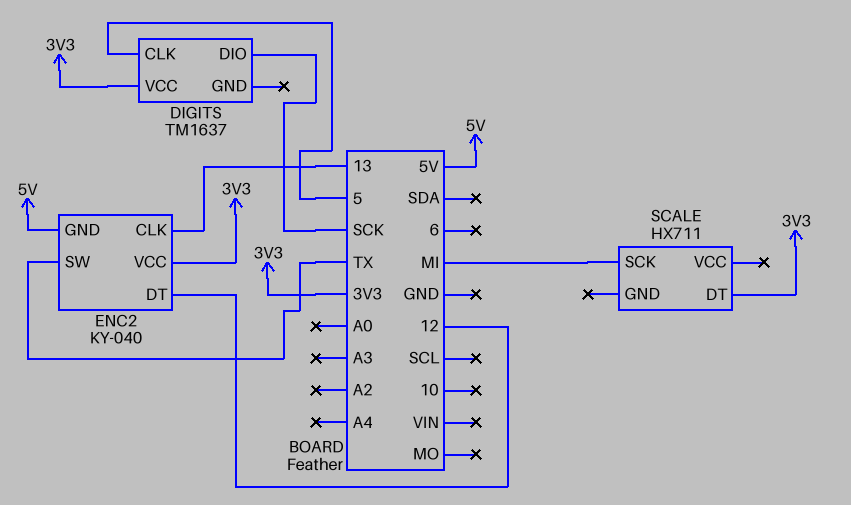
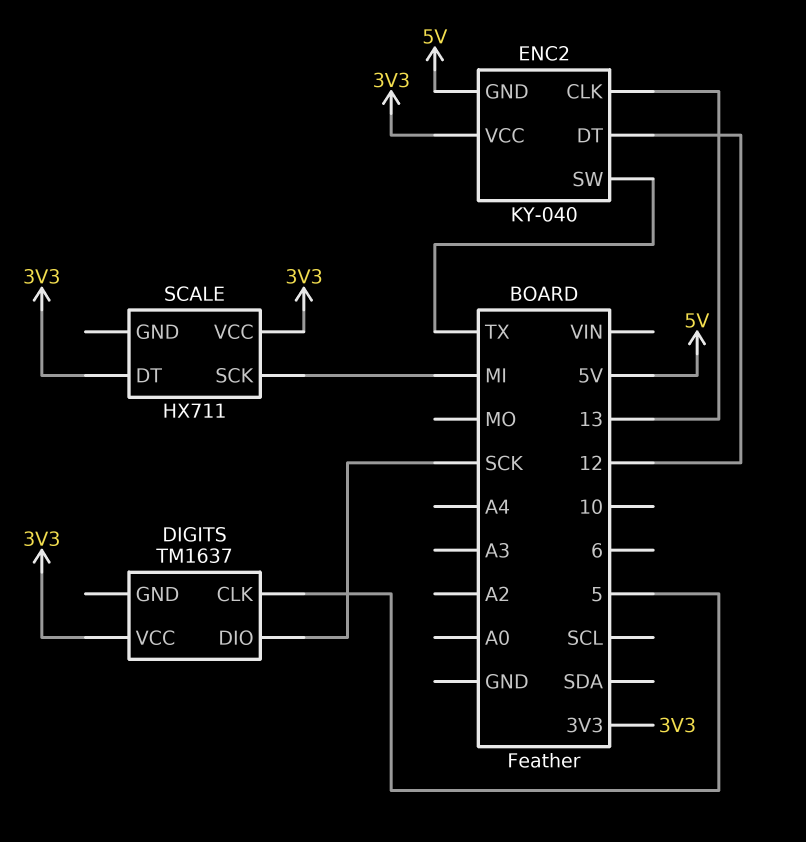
SCALE pin VCC: none -> 3V3

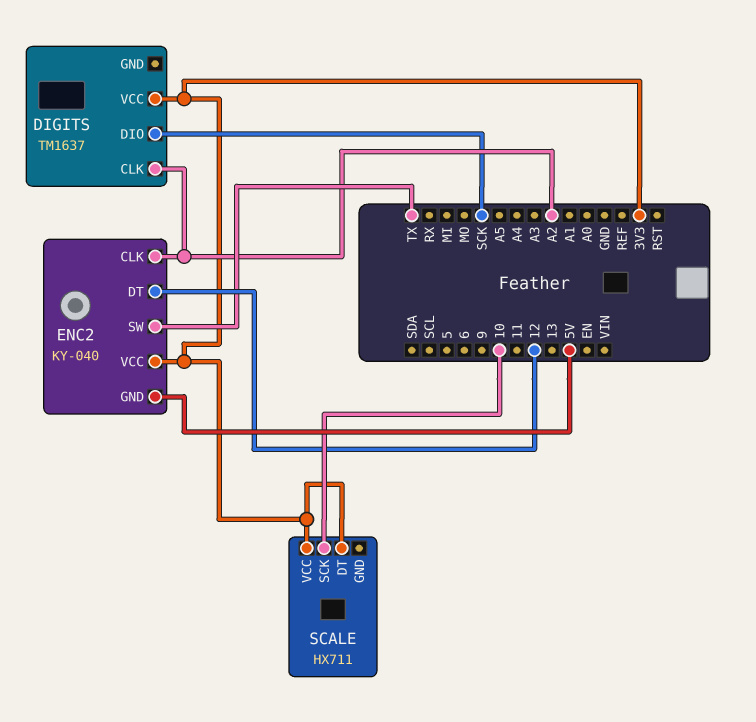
DIGITS pin CLK: 5 -> A2
ENC2 pin CLK: 13 -> A2
SCALE pin SCK: MI -> 10

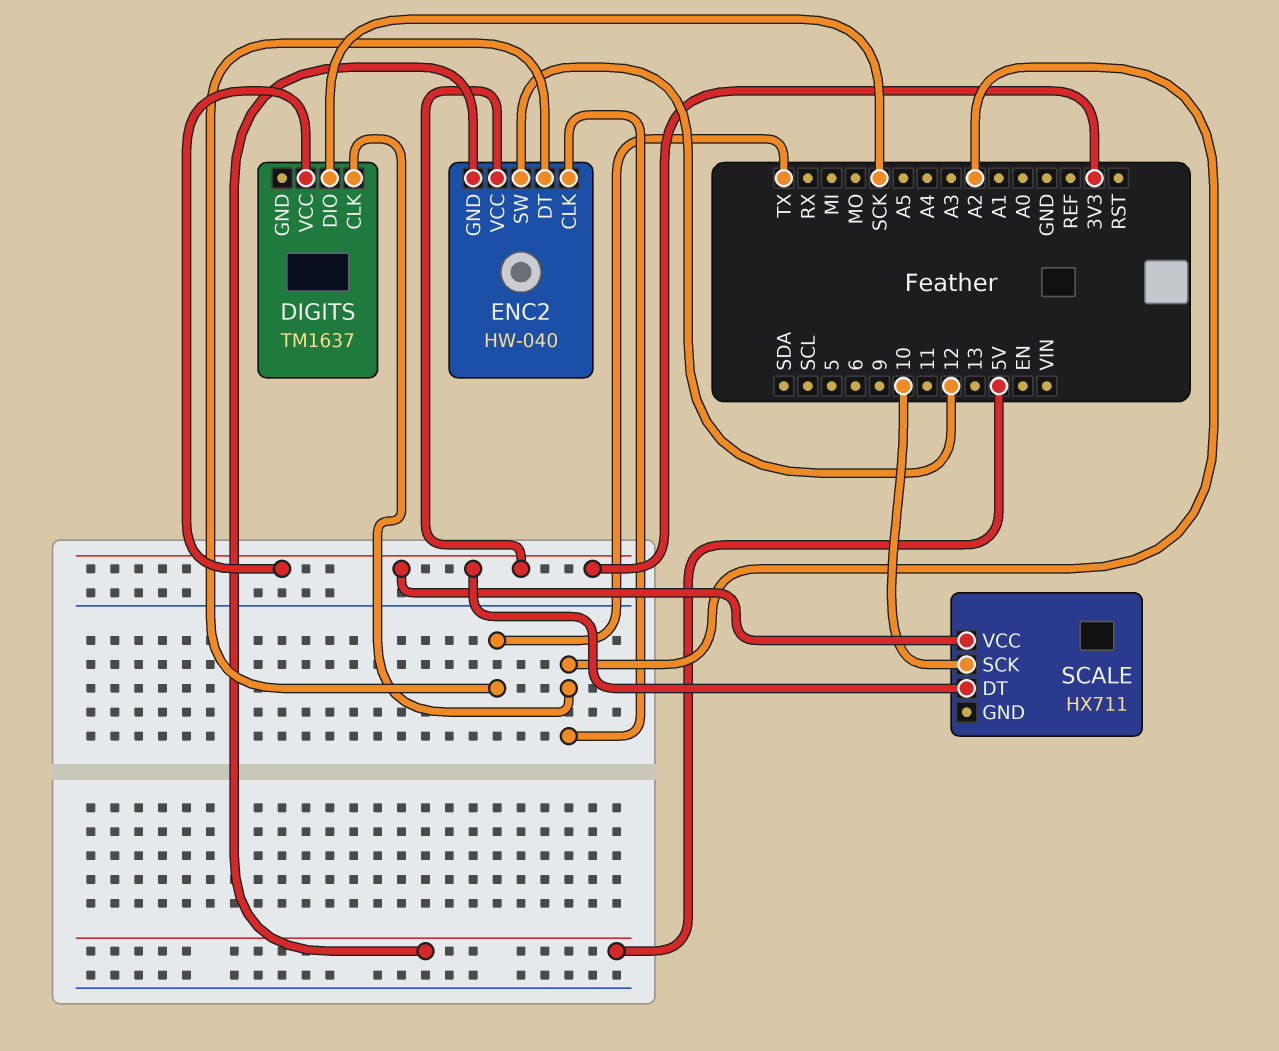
ENC2: KY-040 -> HW-040
ENC2 pin DT: 12 -> TX
ENC2 pin SW: TX -> 12

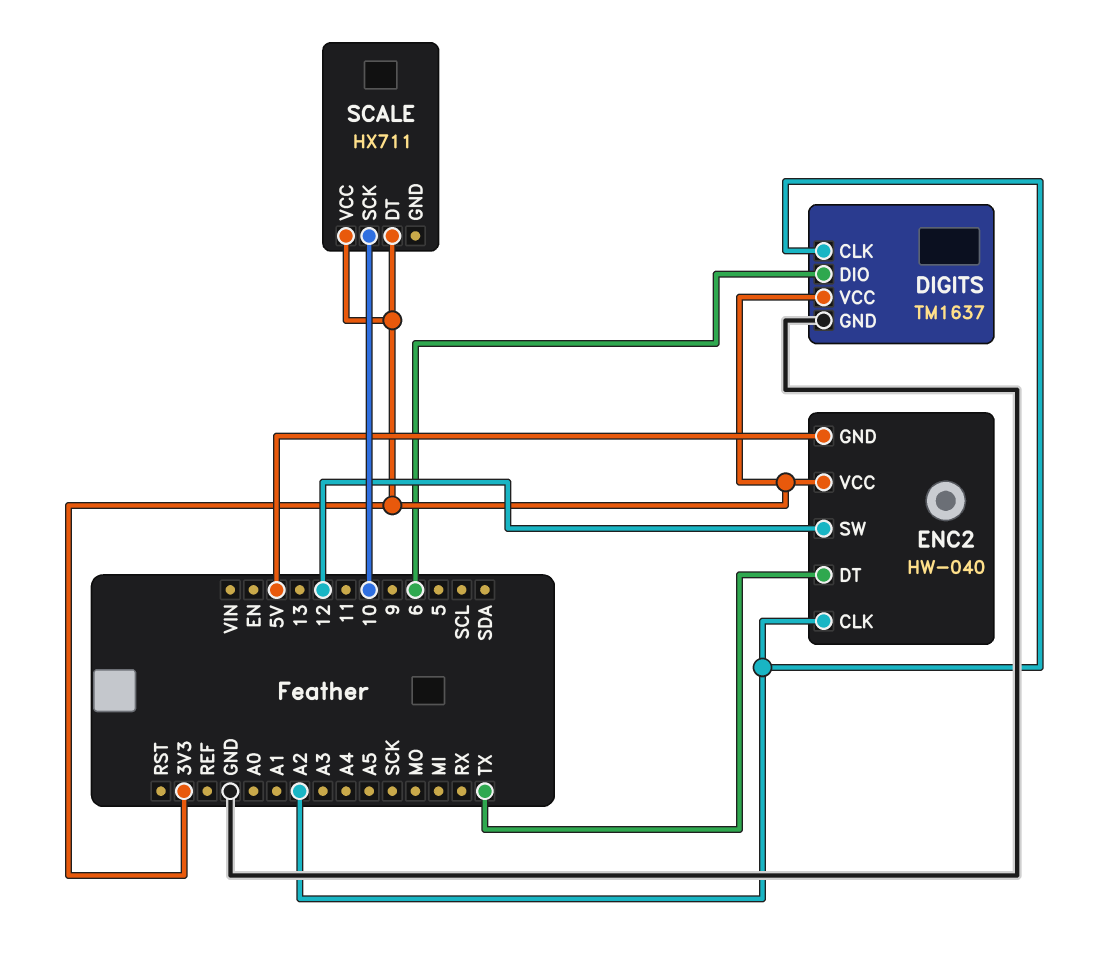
DIGITS pin DIO: SCK -> 6
DIGITS pin GND: none -> GND

